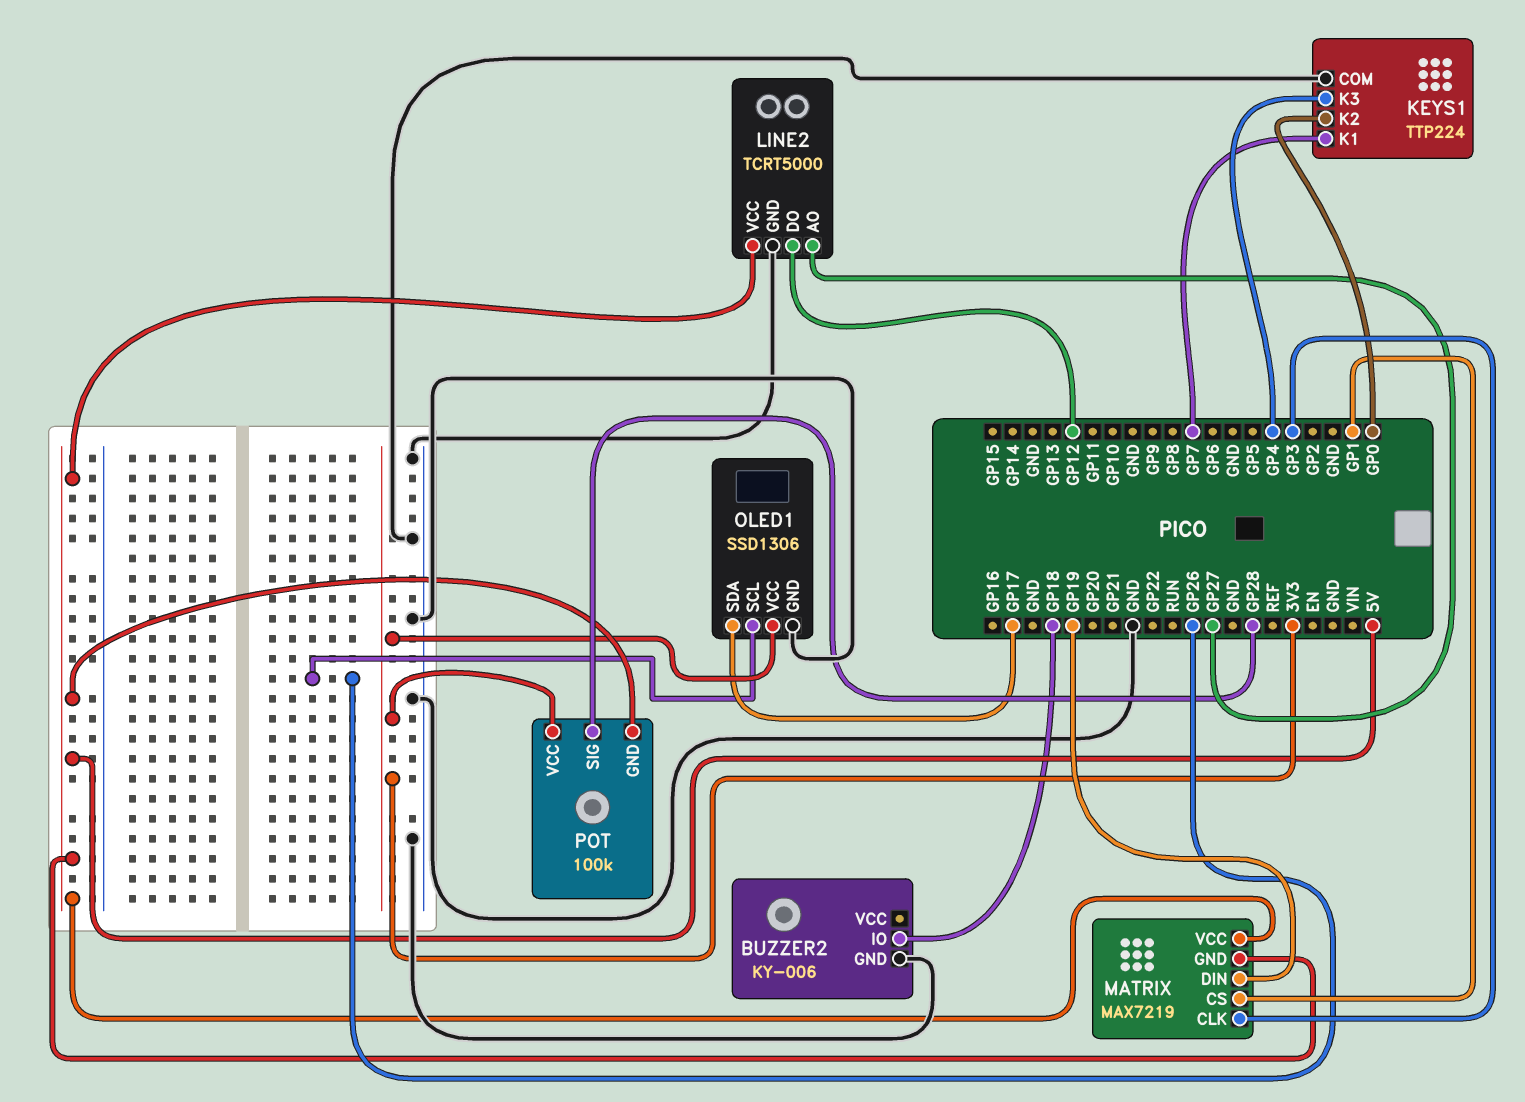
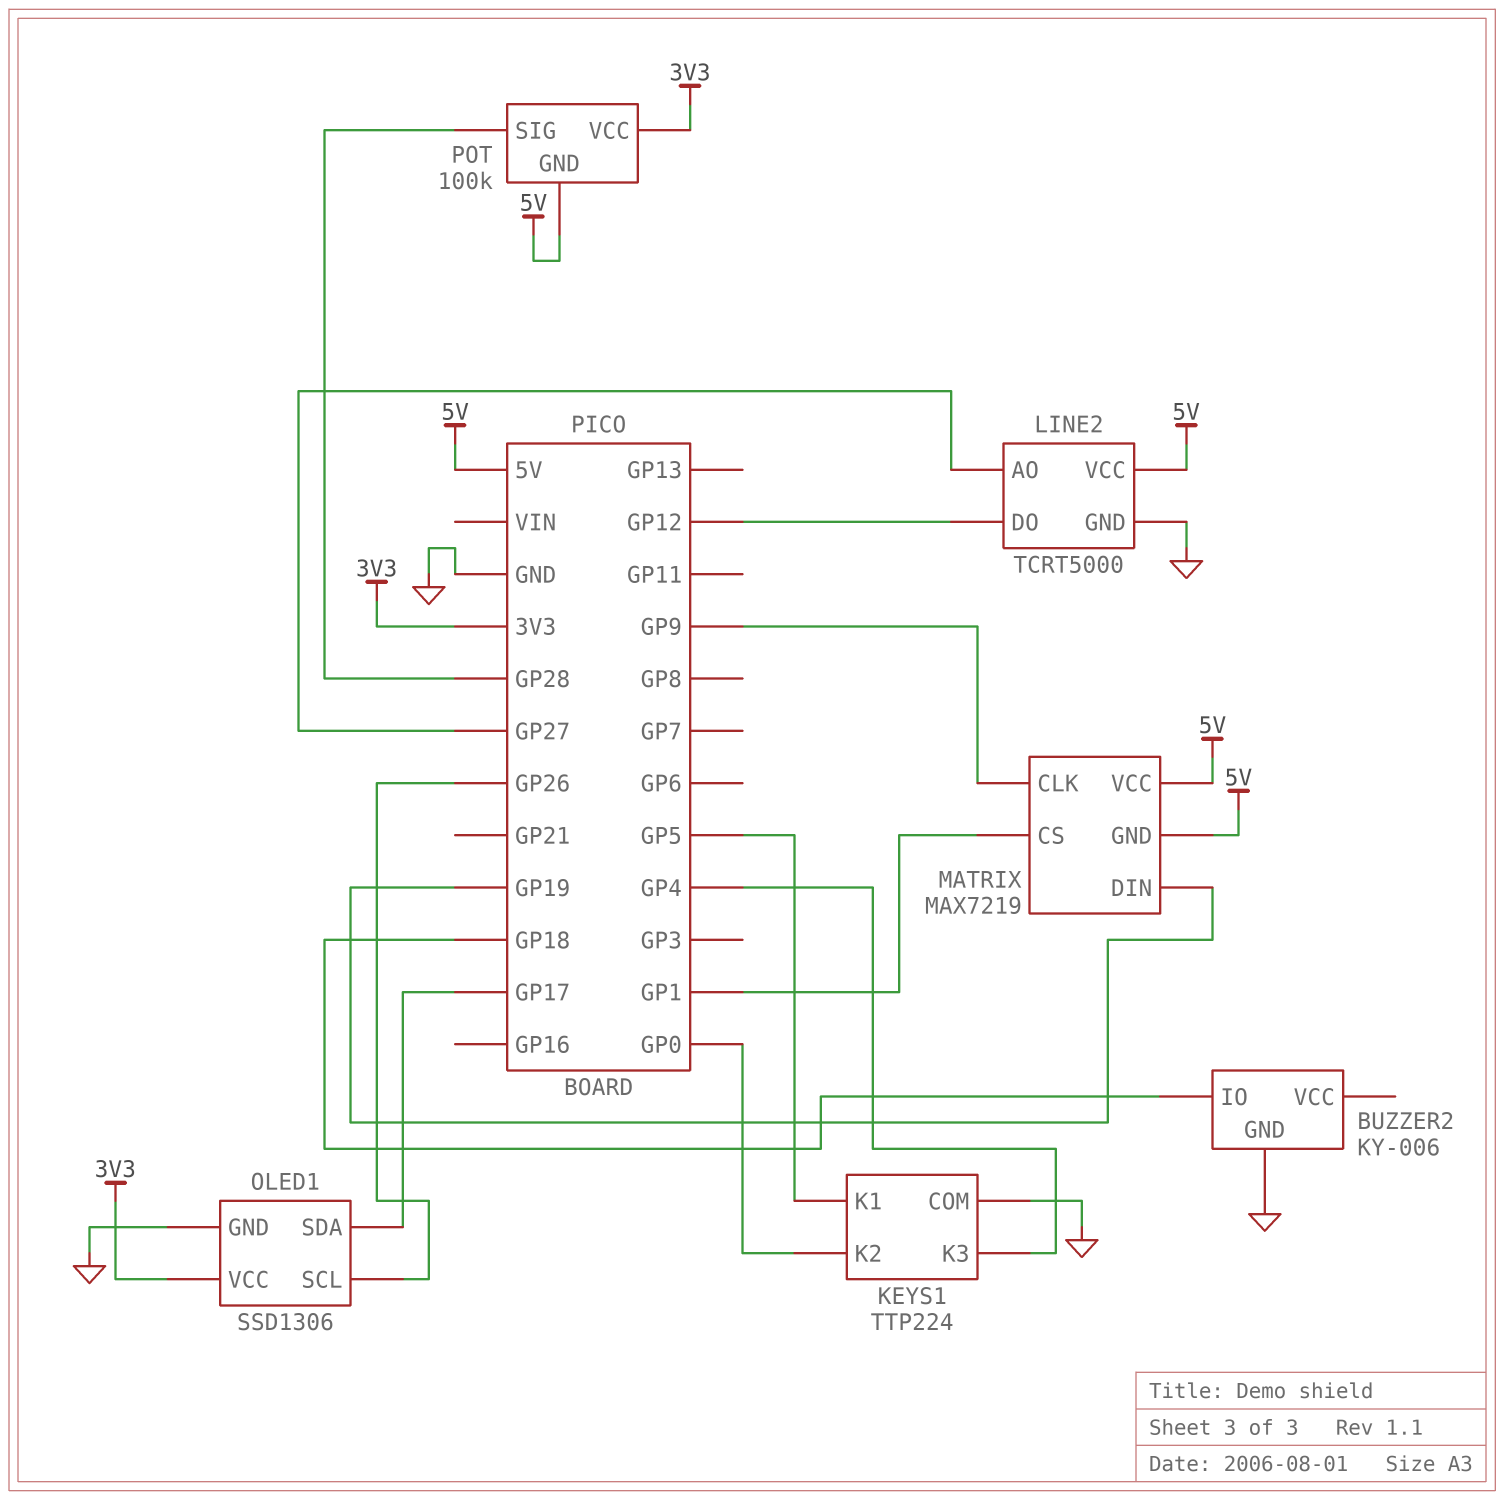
KEYS1 pin K1: GP7 -> GP5
MATRIX pin CLK: GP3 -> GP9

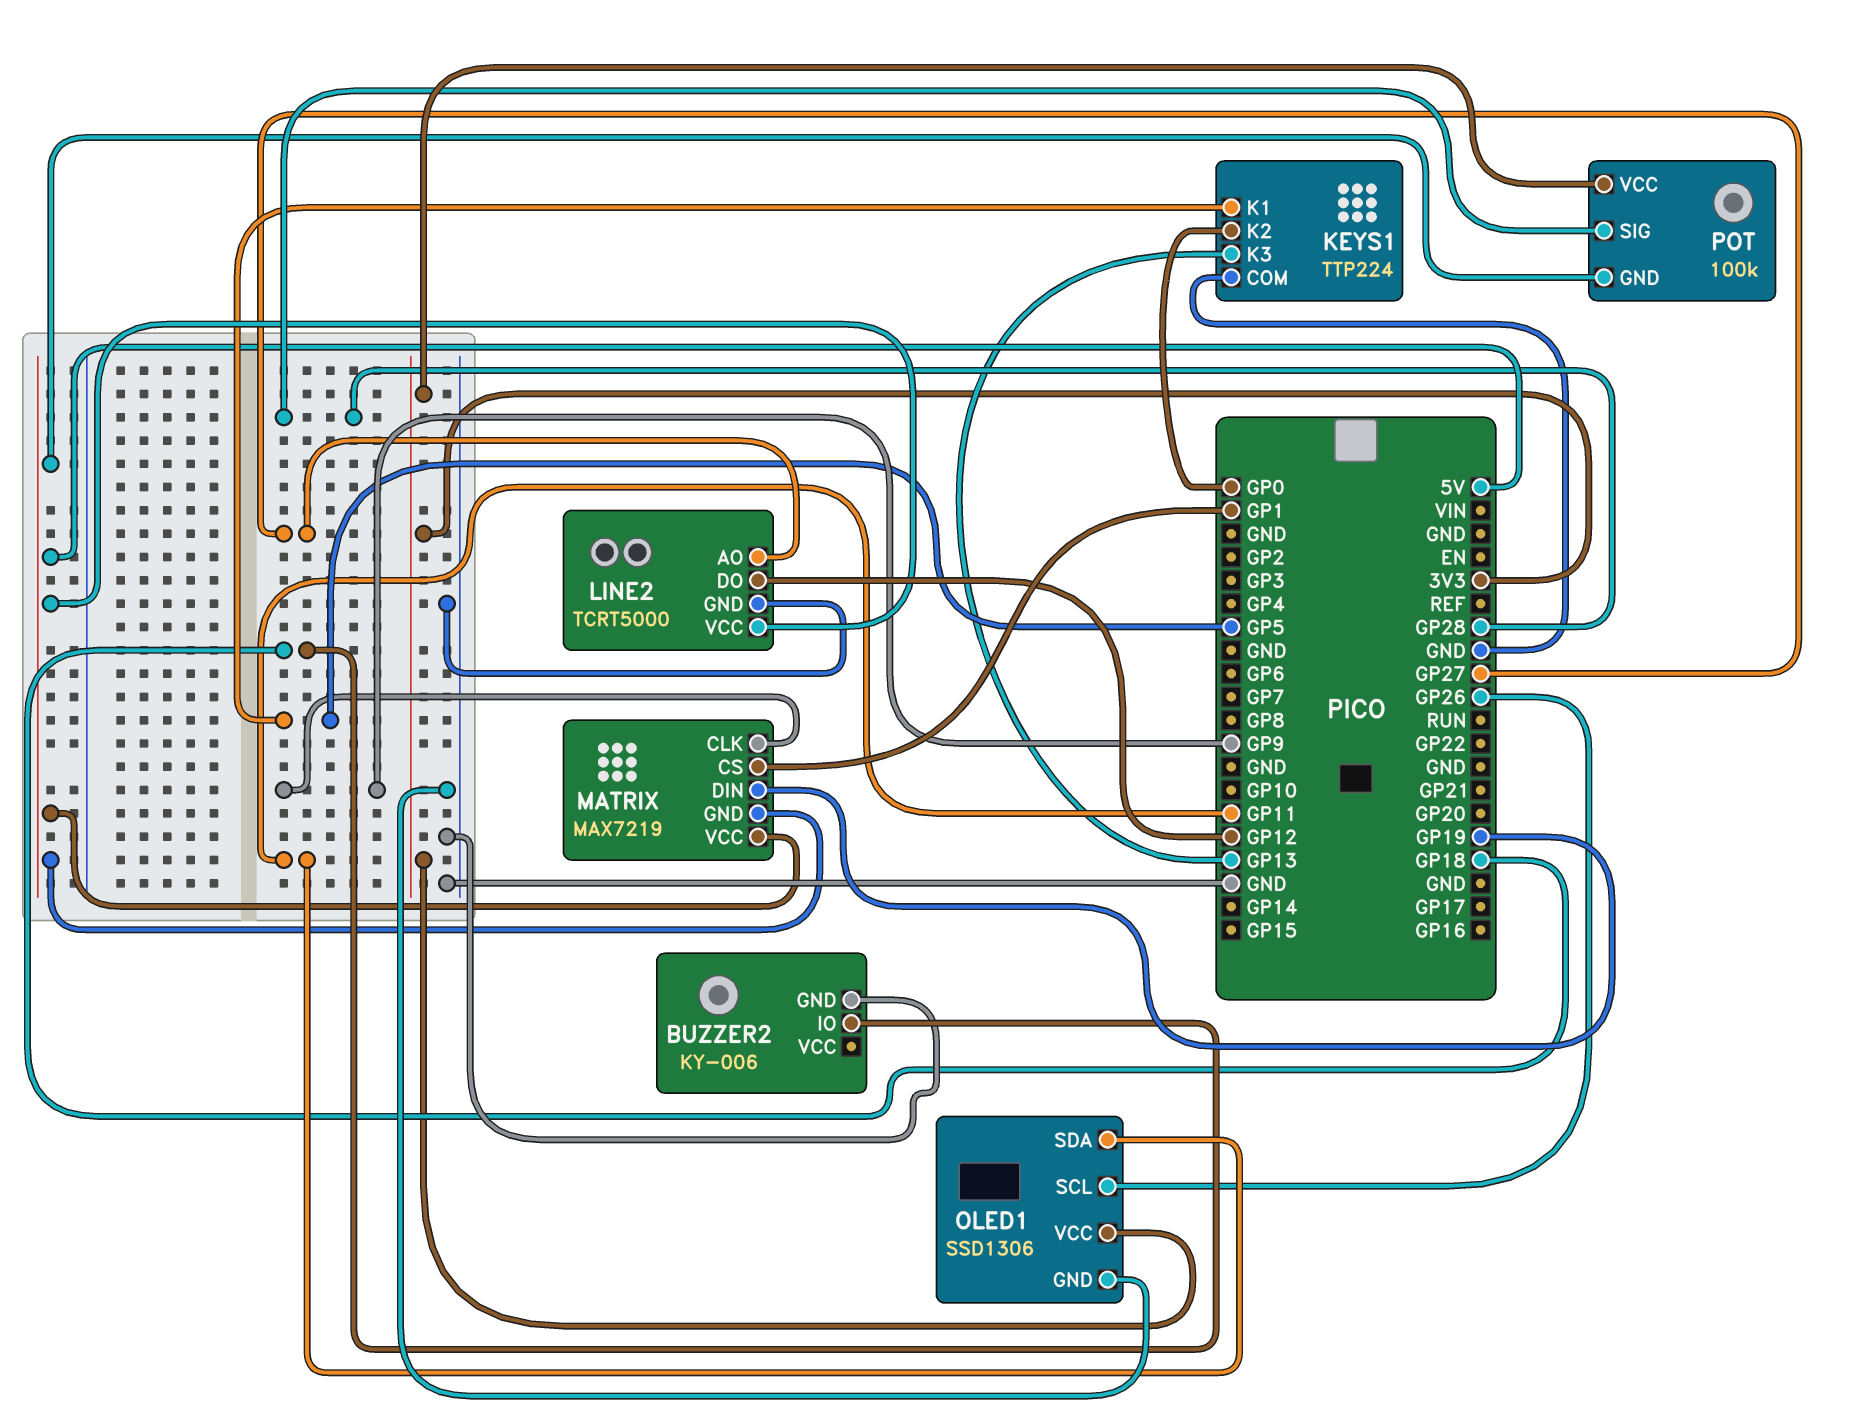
KEYS1 pin K3: GP4 -> GP13
OLED1 pin SDA: GP17 -> GP11

